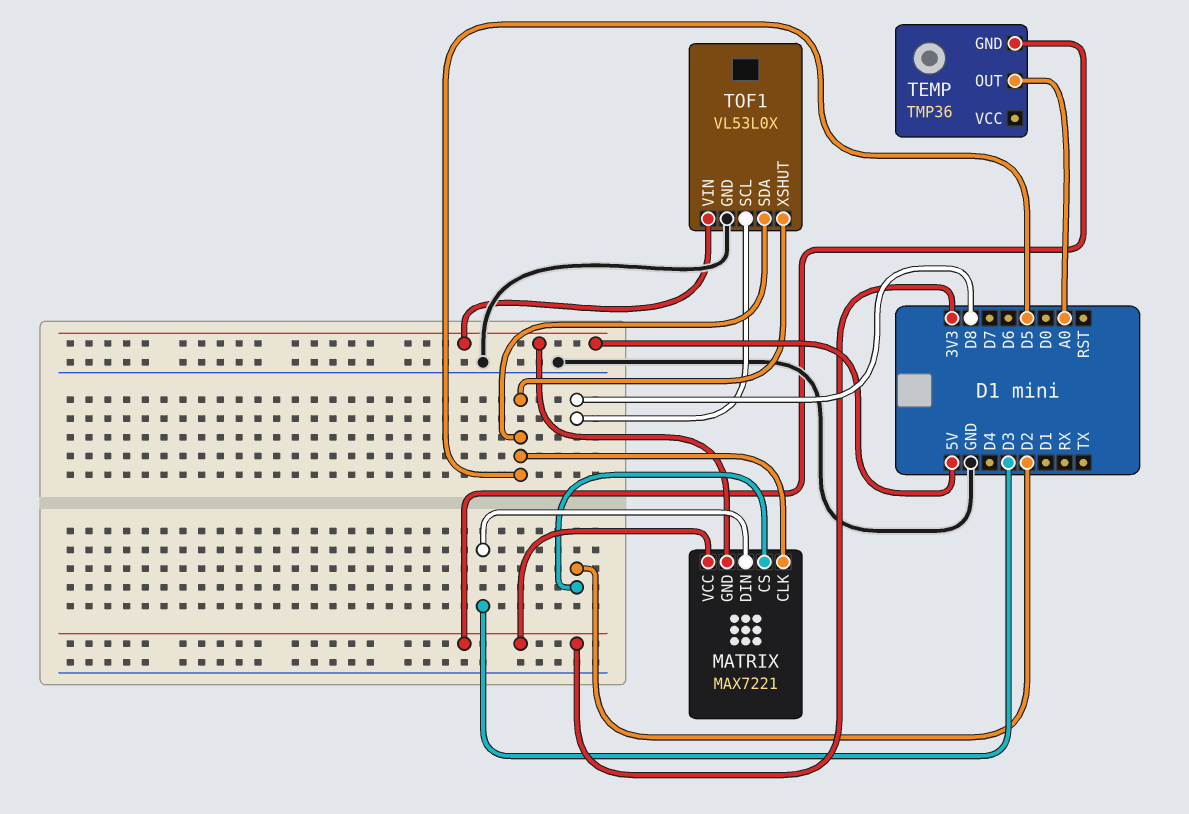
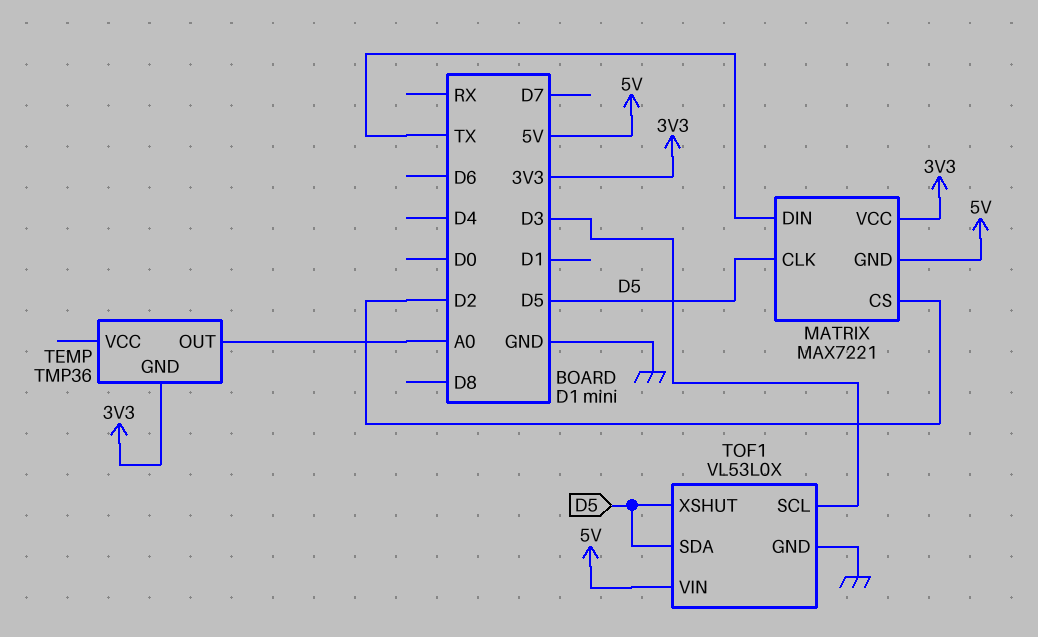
MATRIX pin DIN: D3 -> TX
TOF1 pin SCL: D8 -> D3

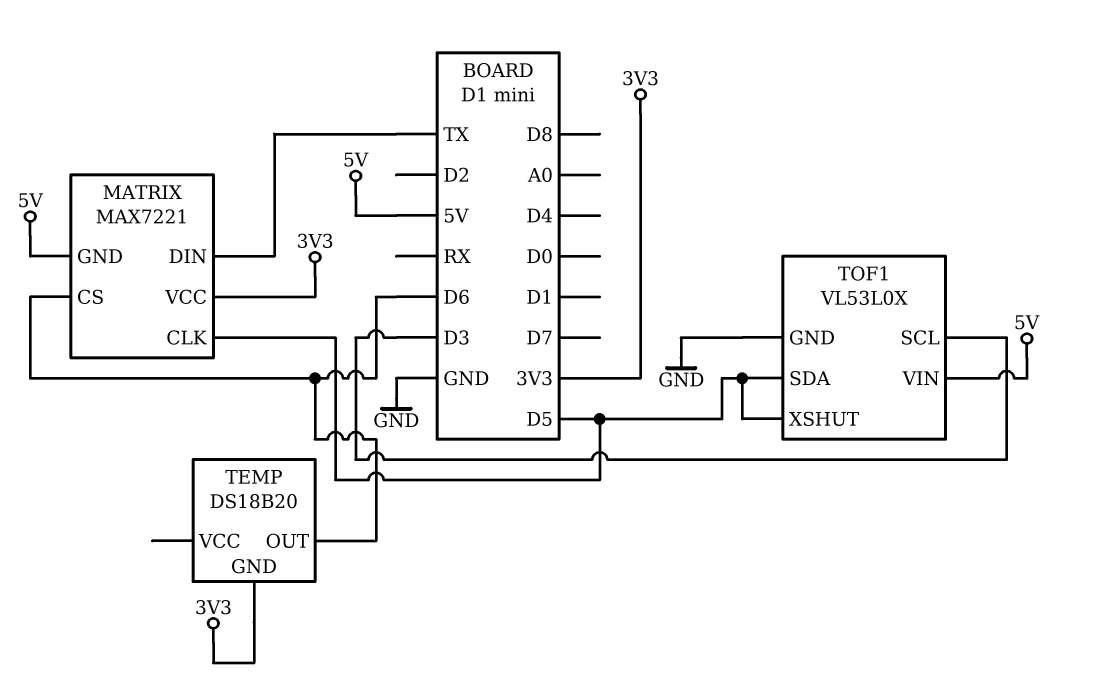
MATRIX pin CS: D2 -> D6
TEMP: TMP36 -> DS18B20
TEMP pin OUT: A0 -> D6

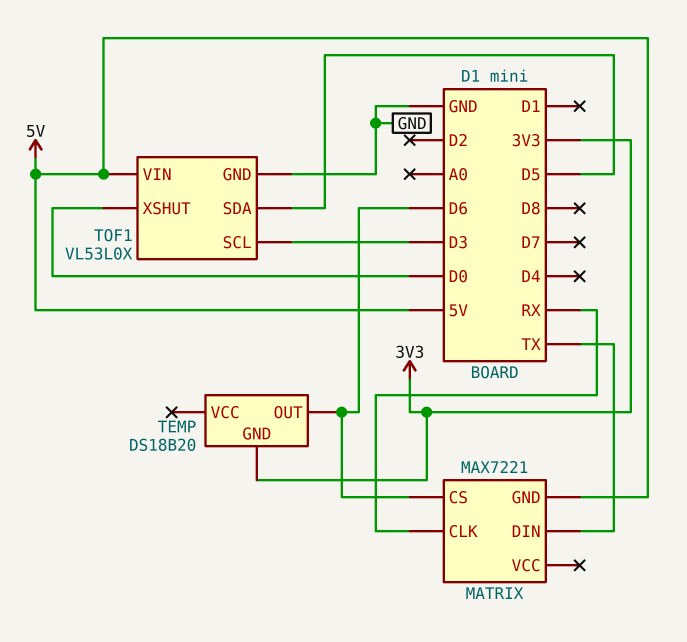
MATRIX pin CLK: D5 -> RX
MATRIX pin VCC: 3V3 -> none
TOF1 pin XSHUT: D5 -> D0

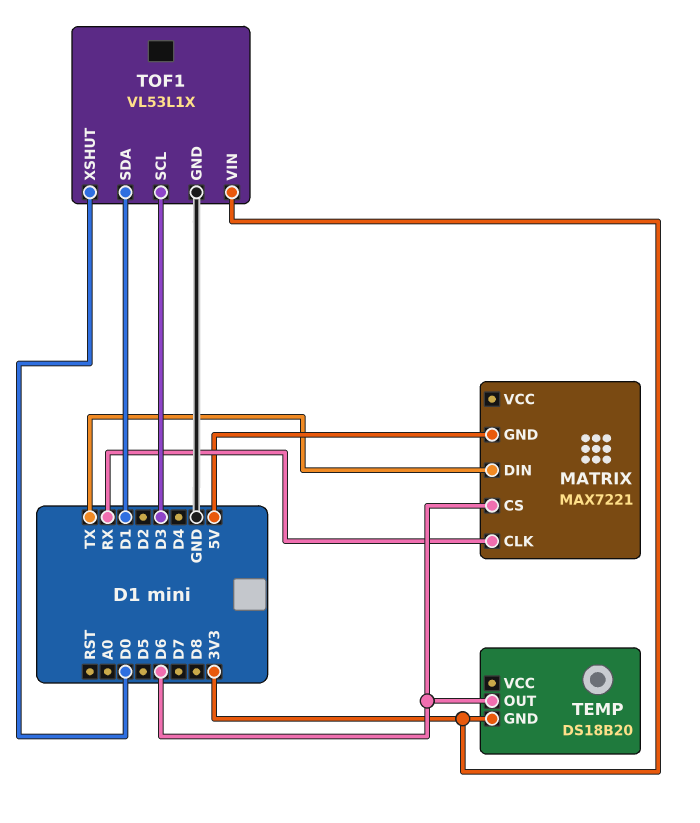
TOF1: VL53L0X -> VL53L1X
TOF1 pin SDA: D5 -> D1
TOF1 pin VIN: 5V -> 3V3

